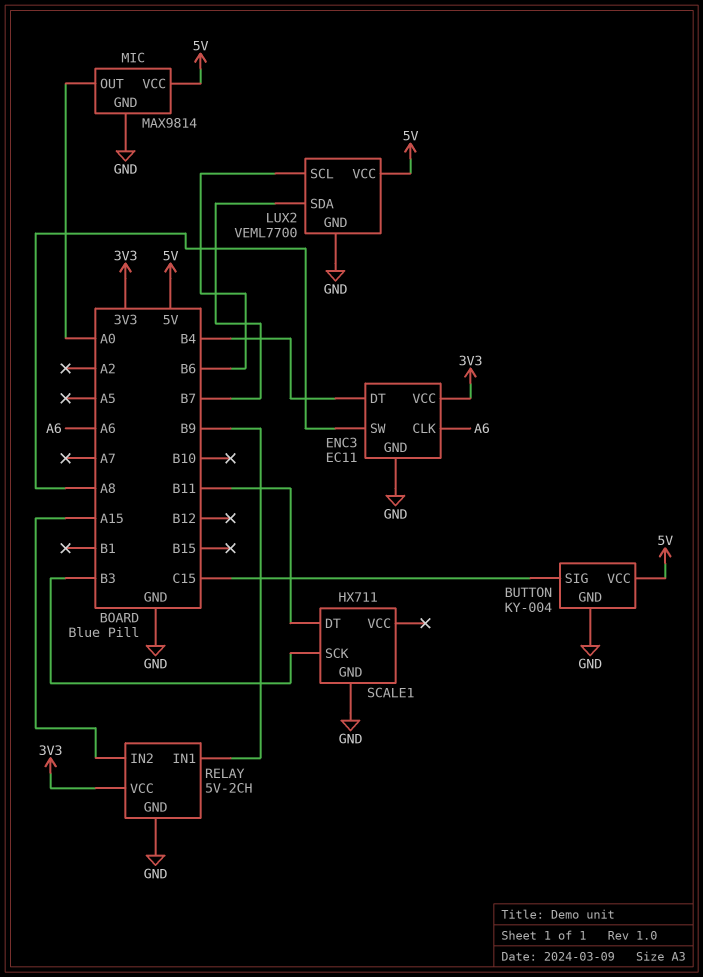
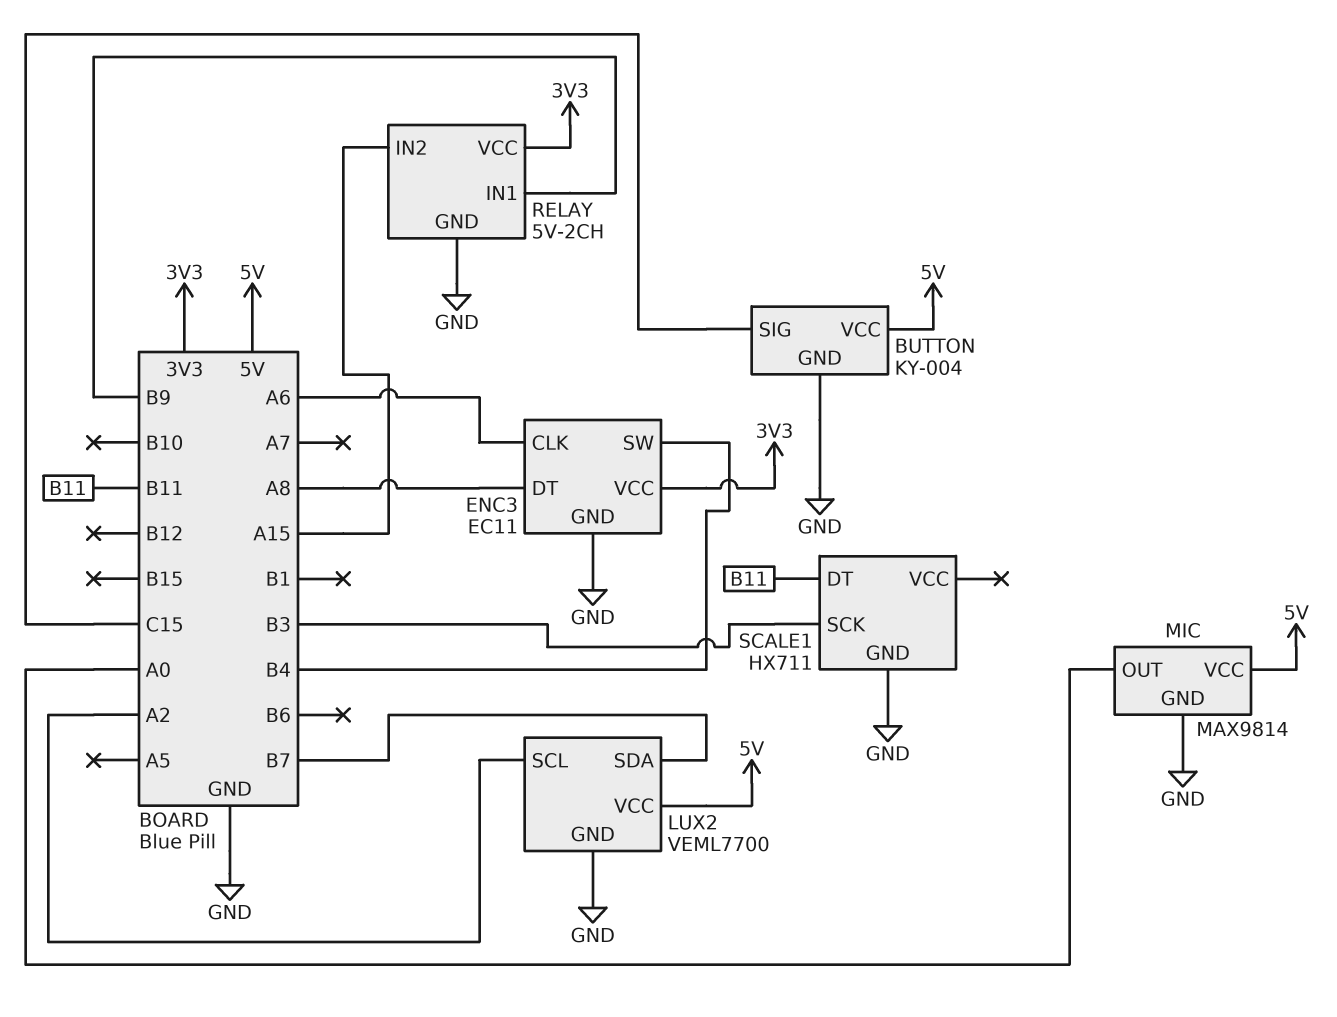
ENC3 pin DT: B4 -> A8
ENC3 pin SW: A8 -> B4
LUX2 pin SCL: B6 -> A2

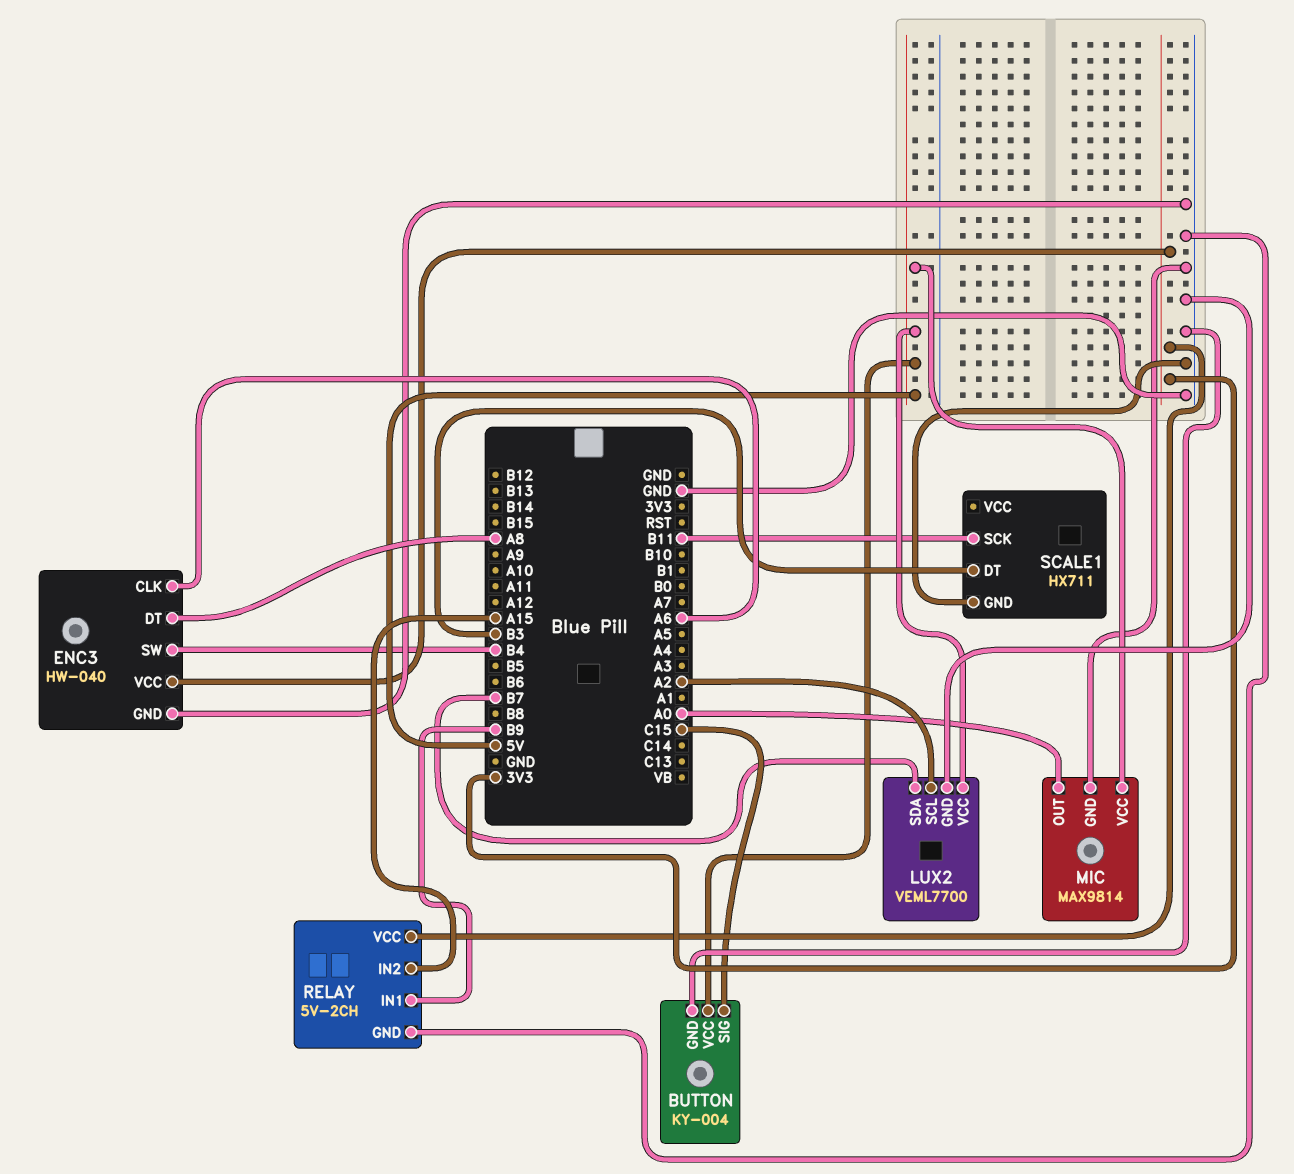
ENC3: EC11 -> HW-040
SCALE1 pin DT: B11 -> B3
SCALE1 pin SCK: B3 -> B11

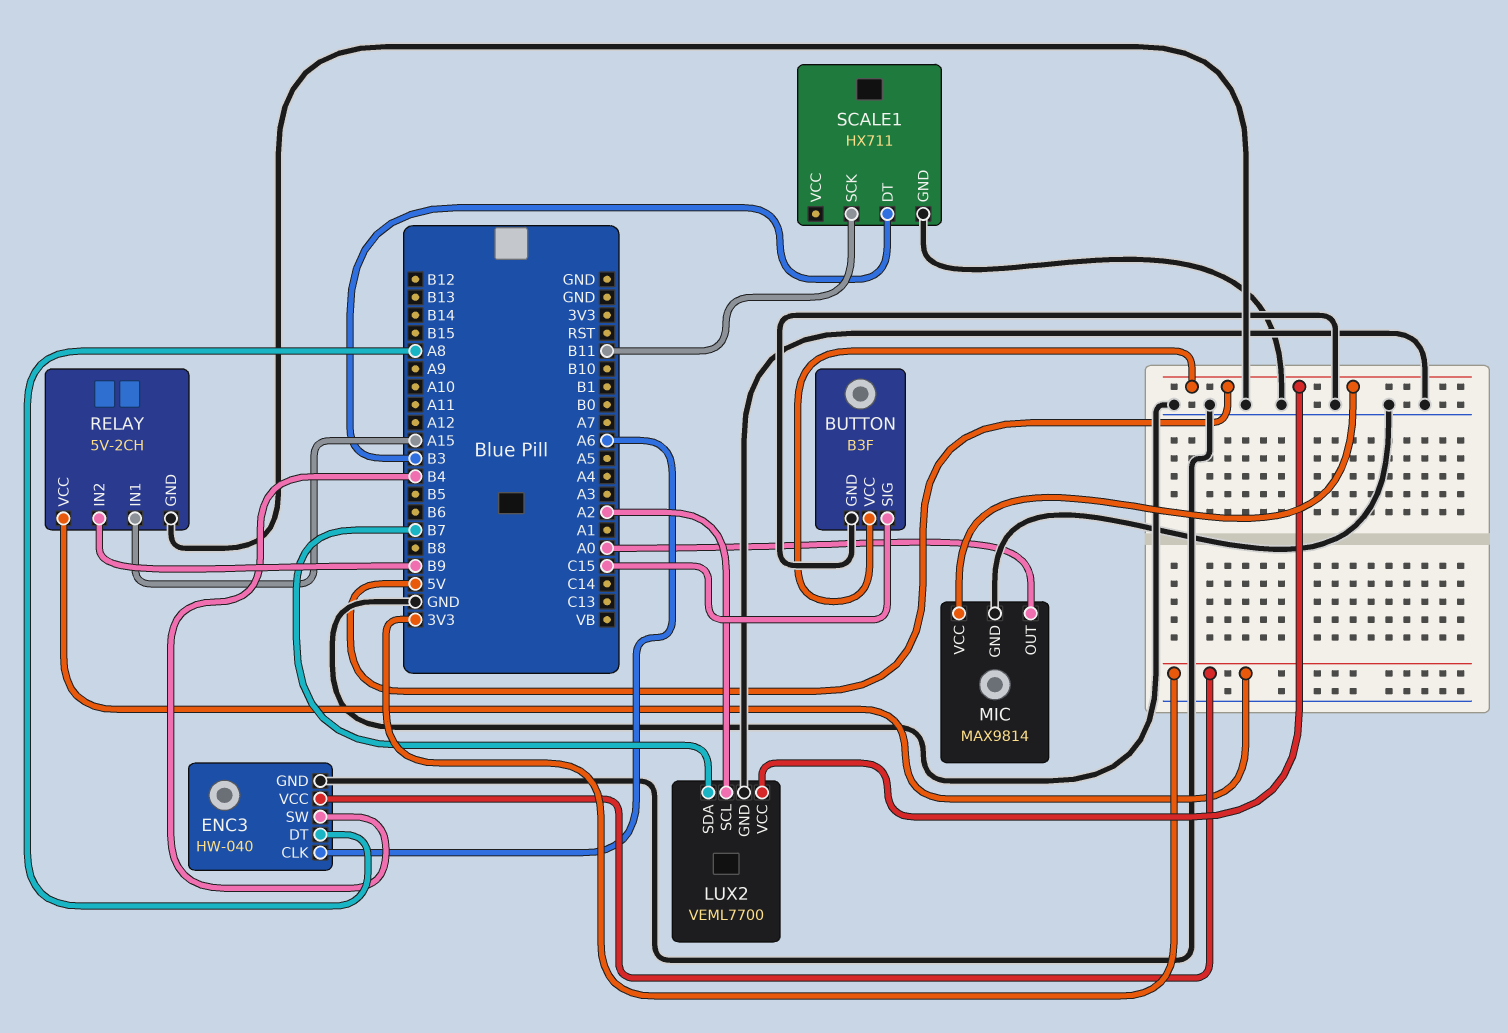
BUTTON: KY-004 -> B3F
RELAY pin IN1: B9 -> A15
RELAY pin IN2: A15 -> B9

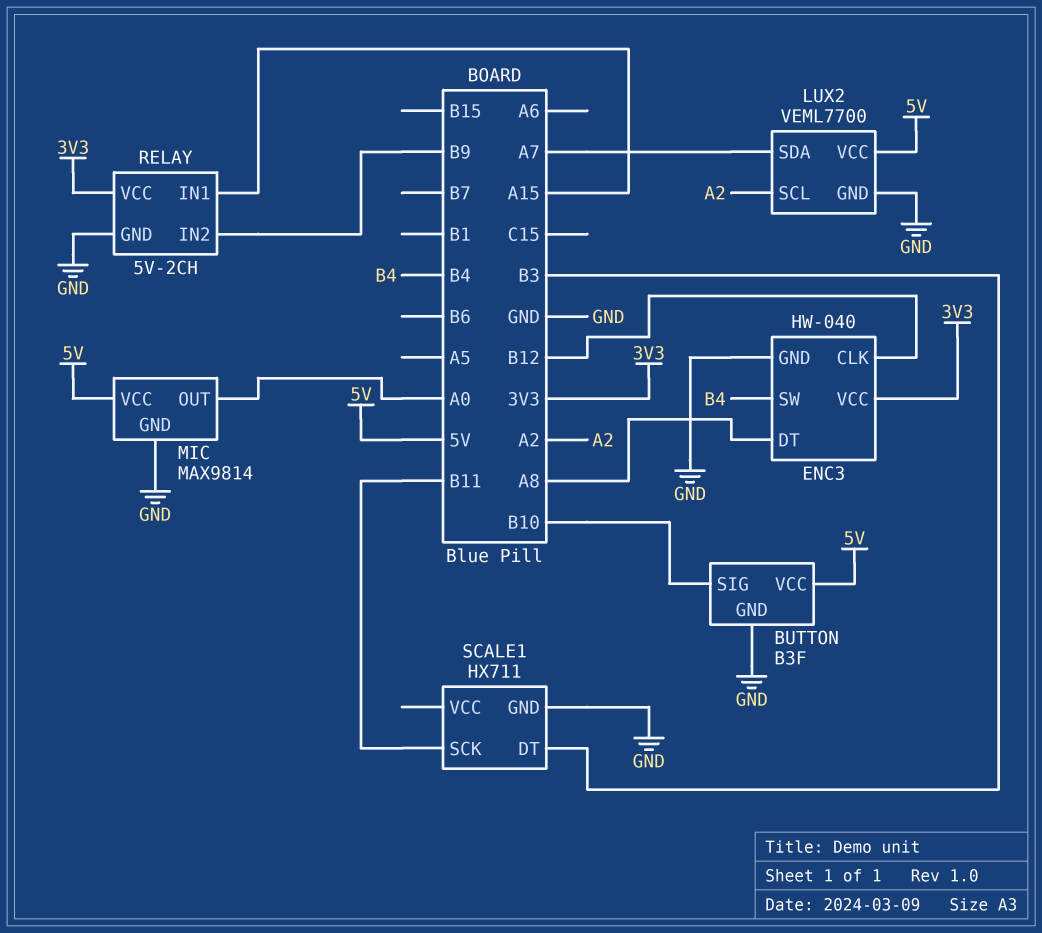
BUTTON pin SIG: C15 -> B10
ENC3 pin CLK: A6 -> B12
LUX2 pin SDA: B7 -> A7

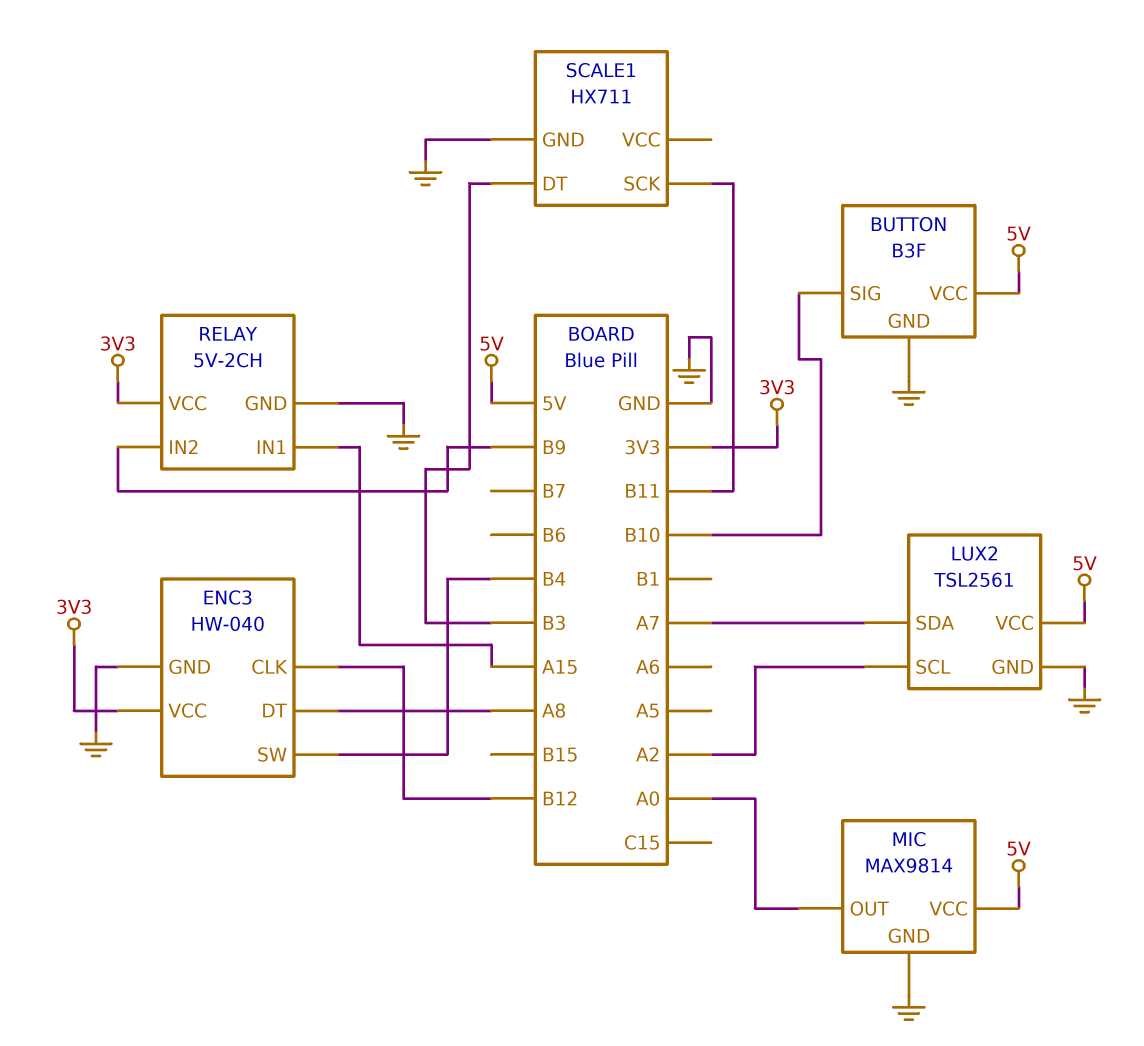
LUX2: VEML7700 -> TSL2561

